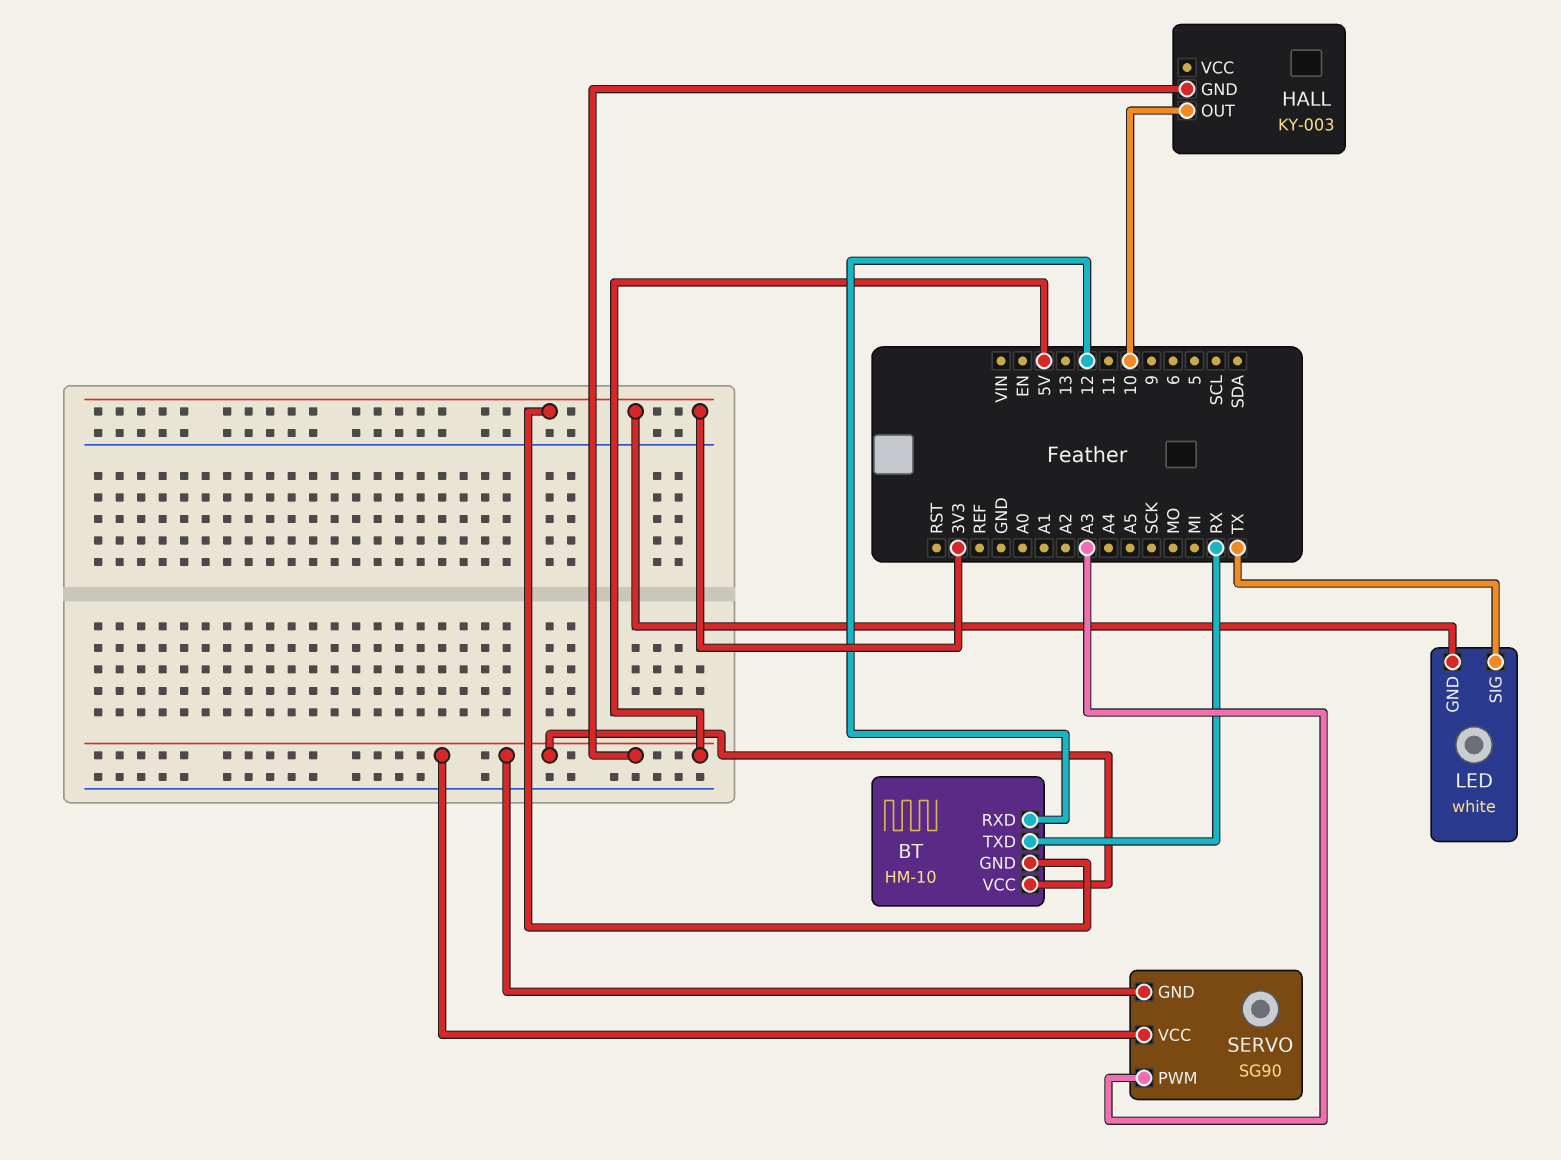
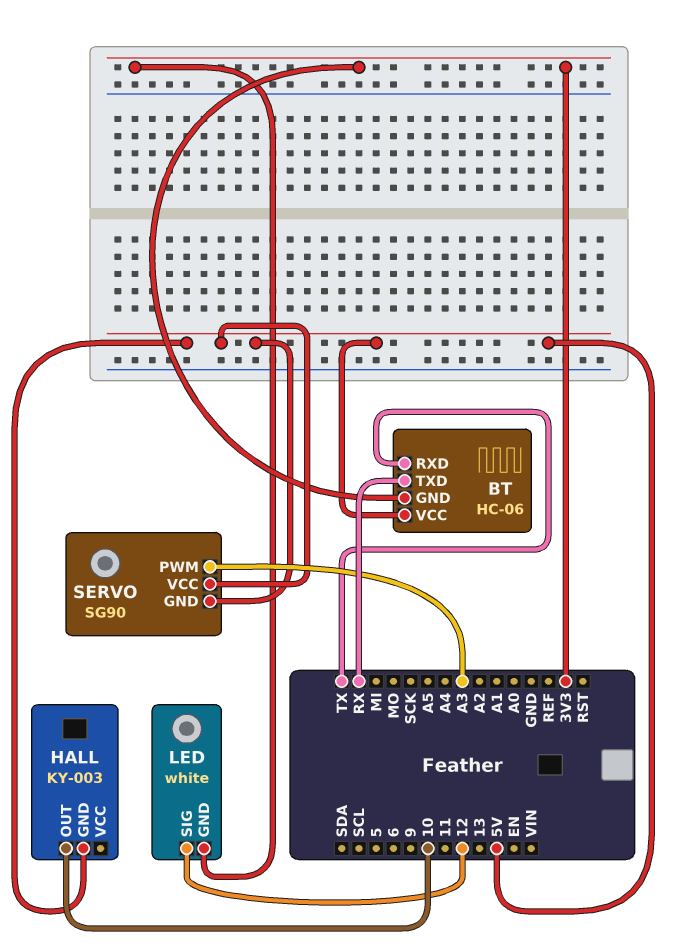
BT: HM-10 -> HC-06
BT pin RXD: 12 -> TX
LED pin SIG: TX -> 12

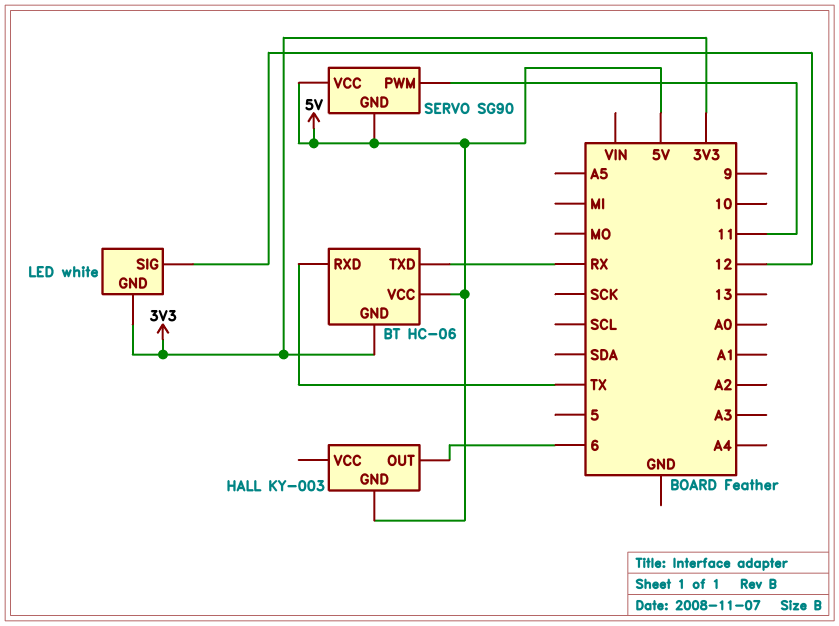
HALL pin OUT: 10 -> 6
SERVO pin PWM: A3 -> 11

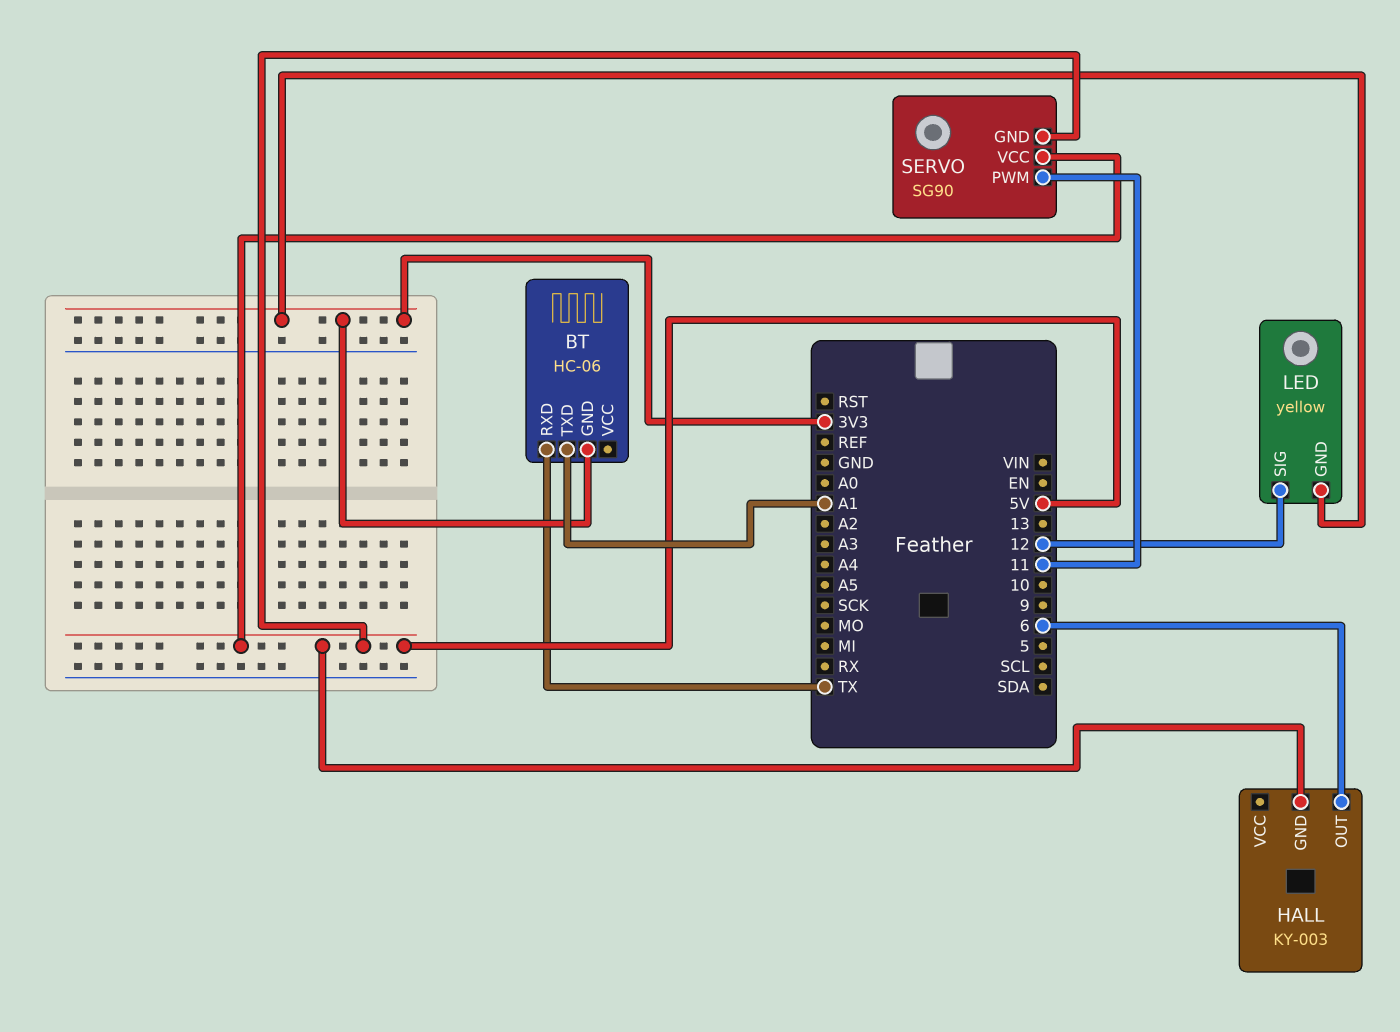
BT pin TXD: RX -> A1
BT pin VCC: 5V -> none
LED: white -> yellow

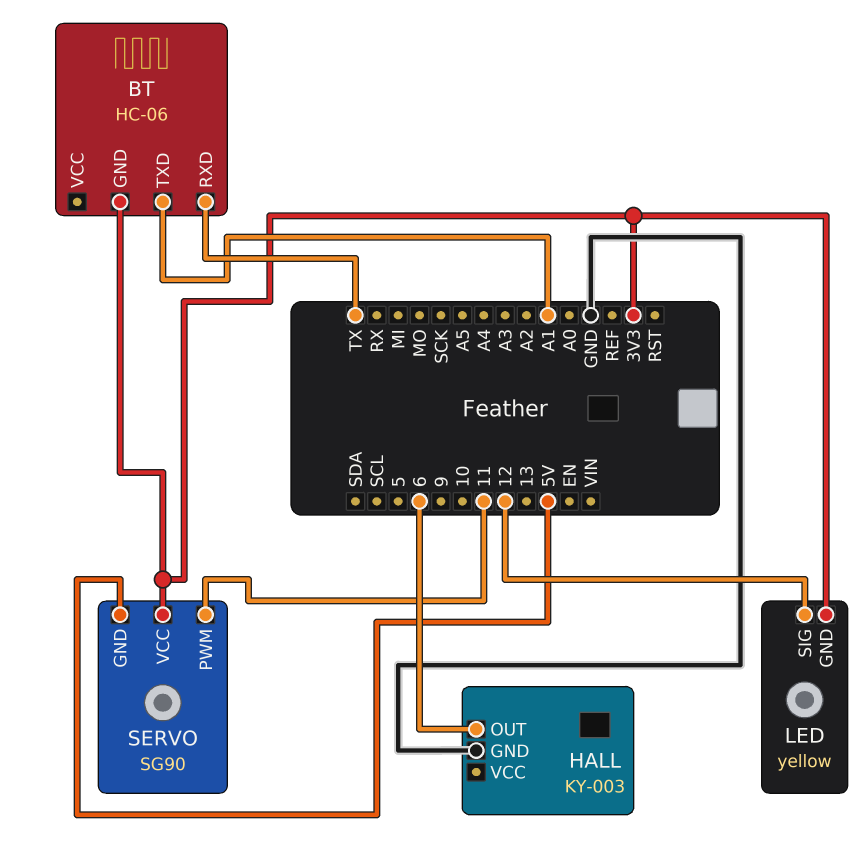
HALL pin GND: 5V -> GND
SERVO pin VCC: 5V -> 3V3

